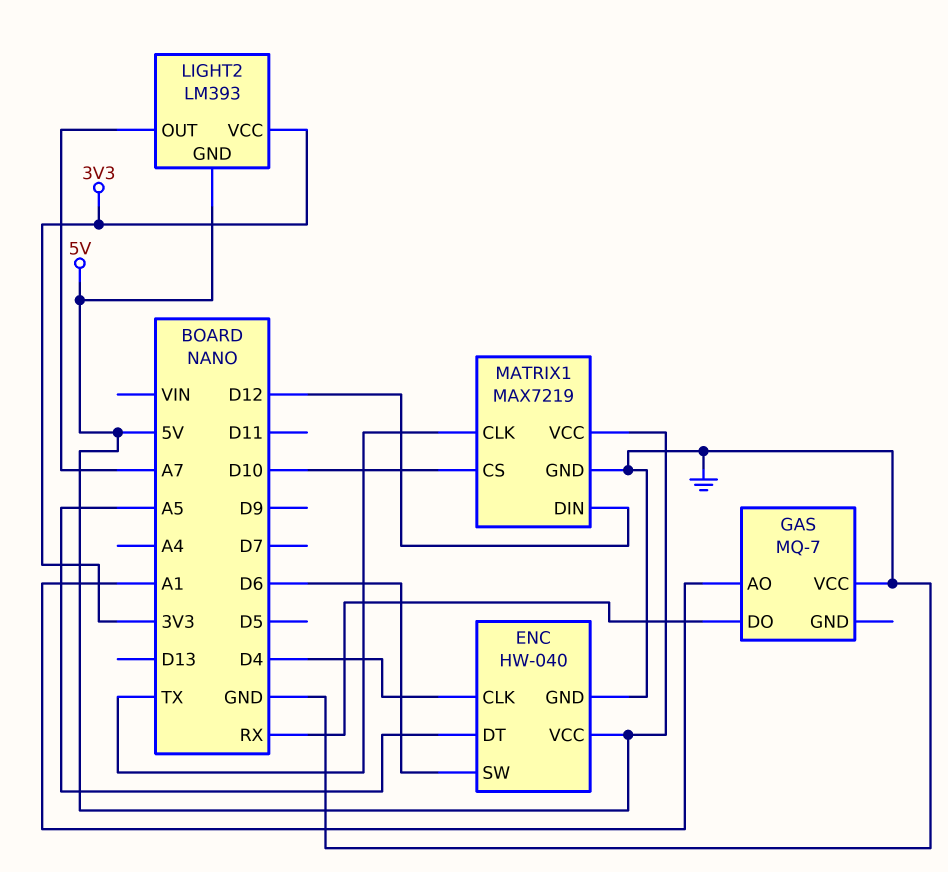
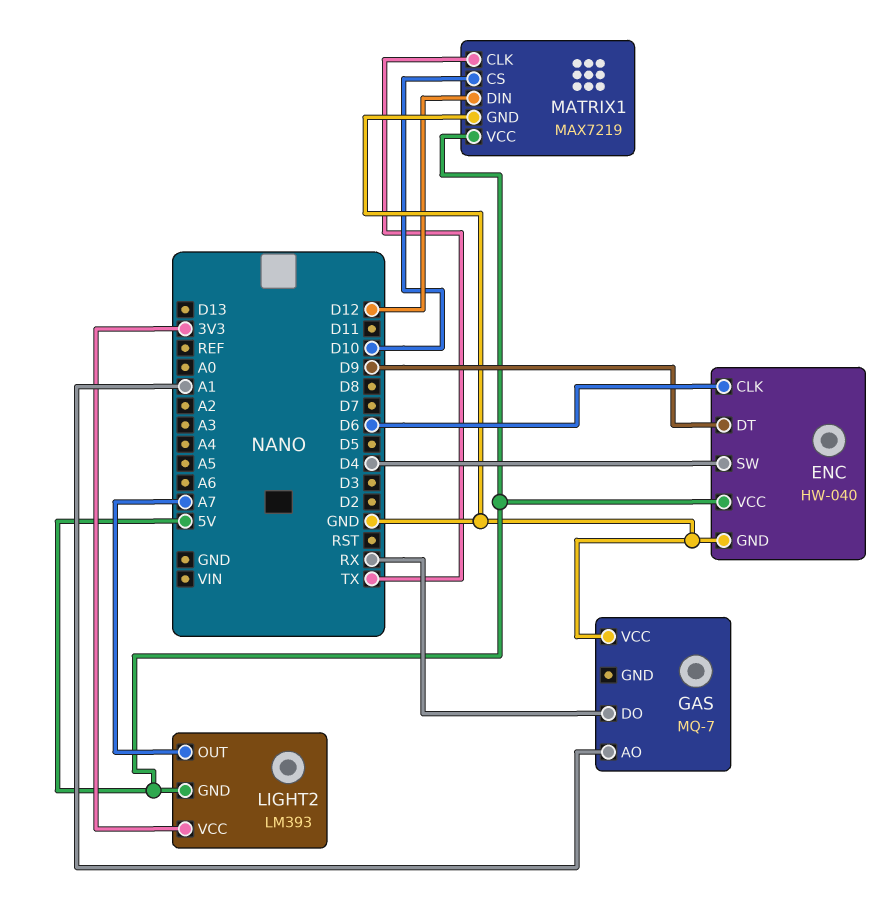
ENC pin CLK: D4 -> D6
ENC pin DT: A5 -> D9
ENC pin SW: D6 -> D4

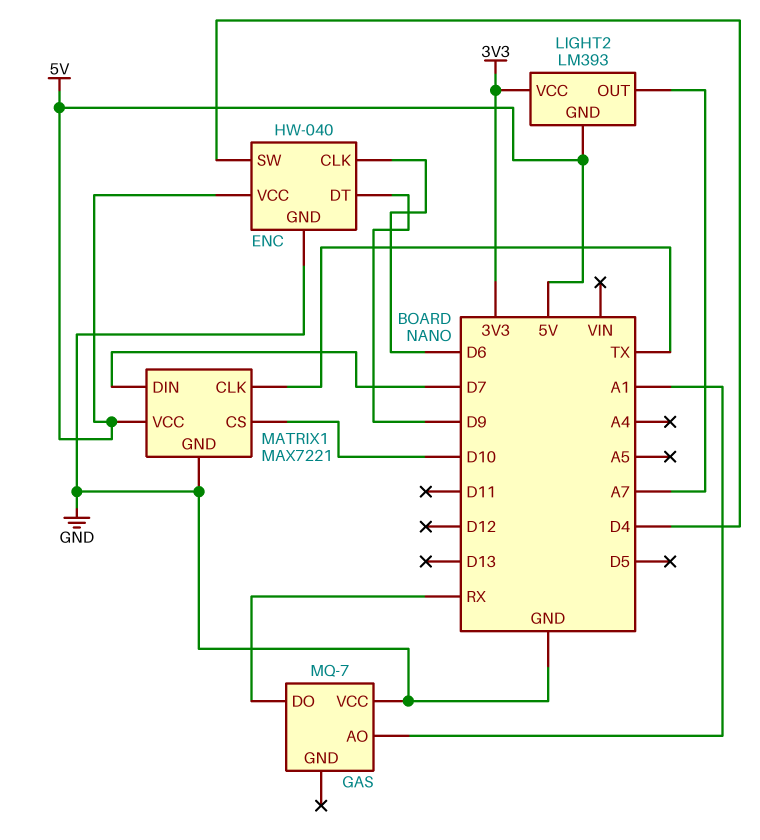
MATRIX1: MAX7219 -> MAX7221
MATRIX1 pin DIN: D12 -> D7

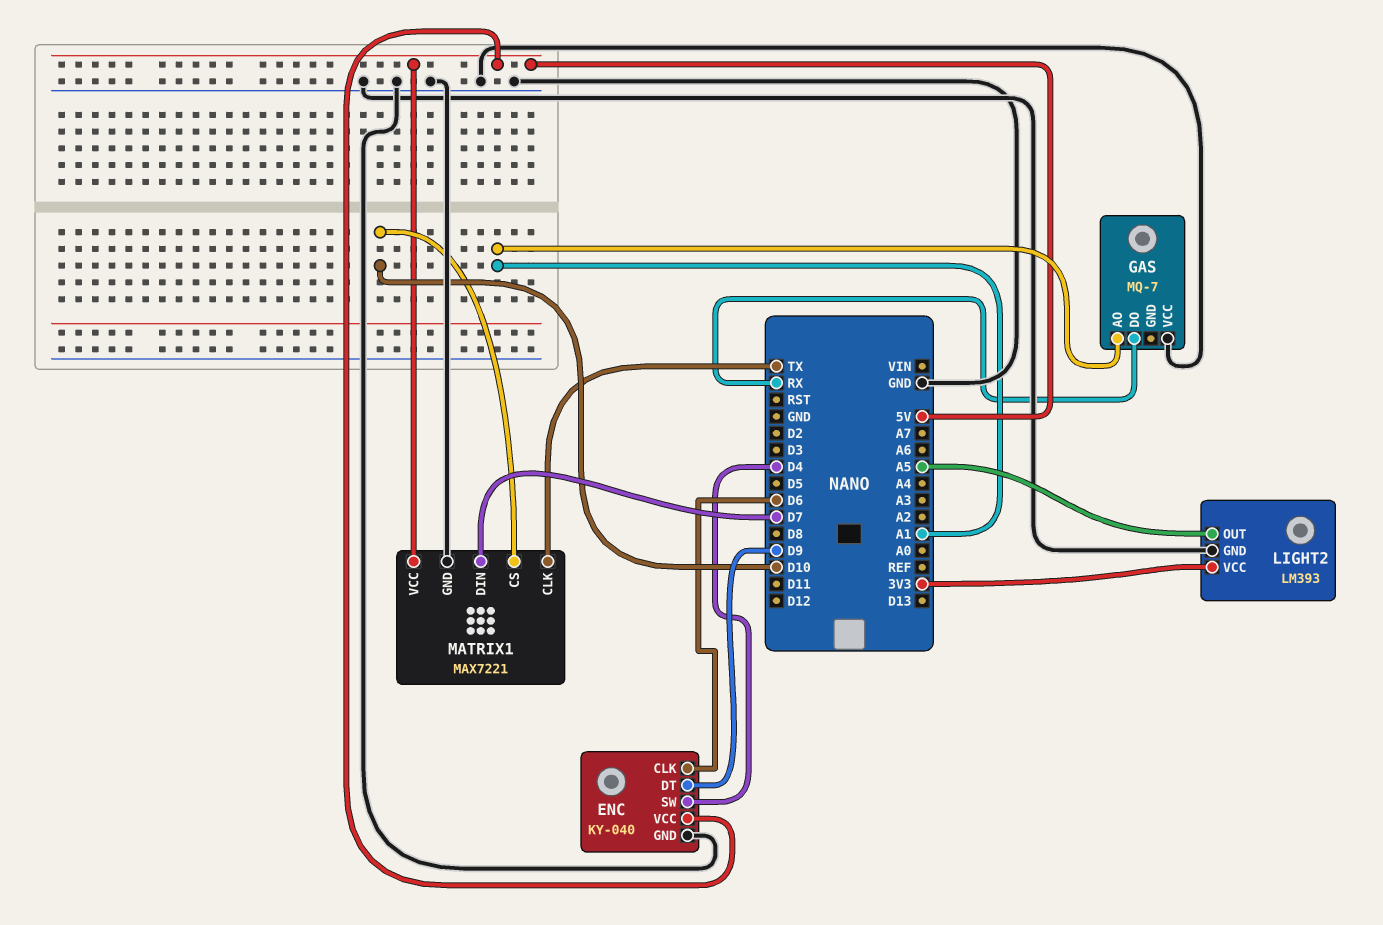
ENC: HW-040 -> KY-040
LIGHT2 pin GND: 5V -> GND
LIGHT2 pin OUT: A7 -> A5

